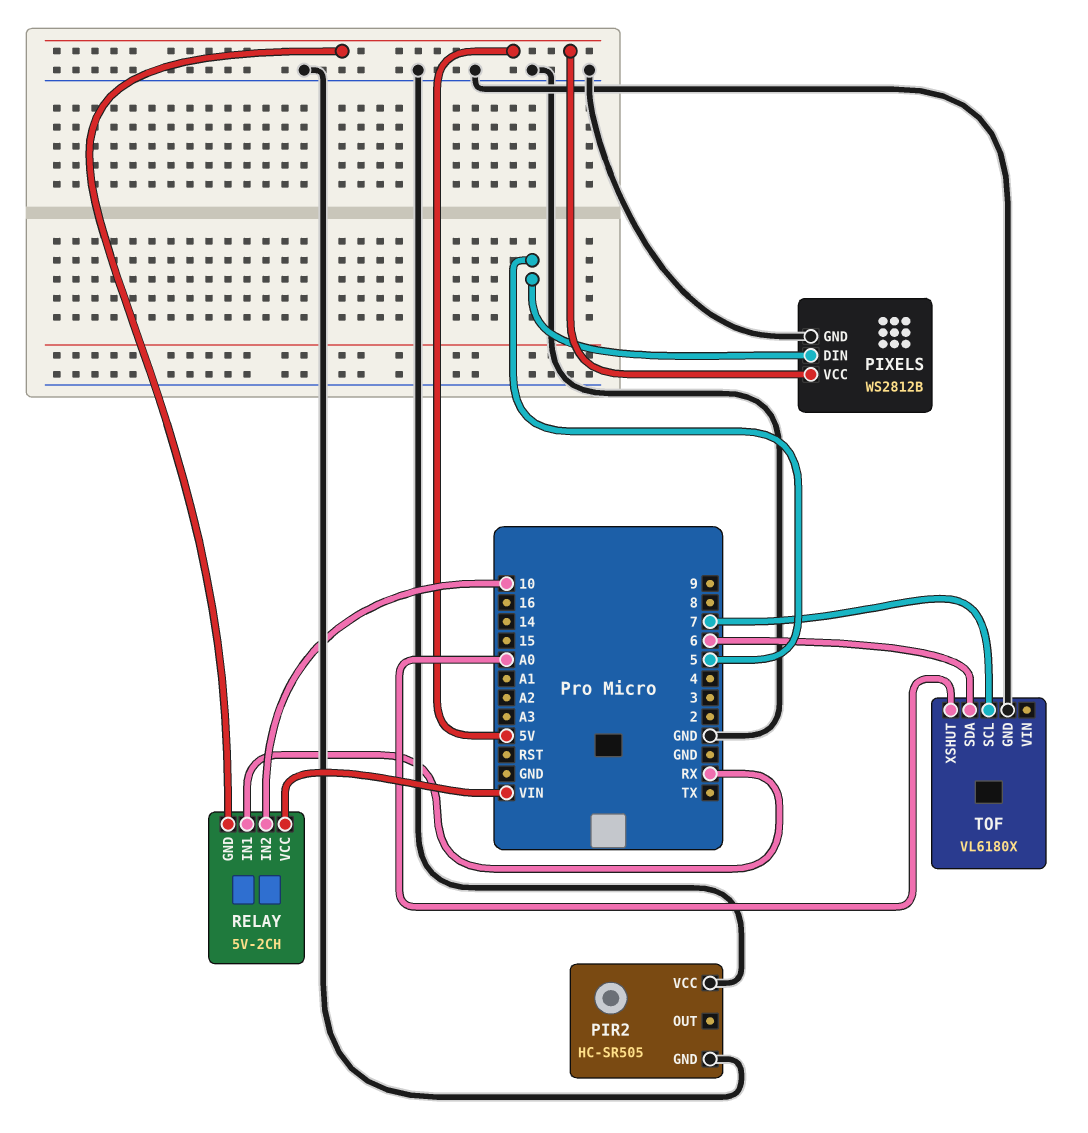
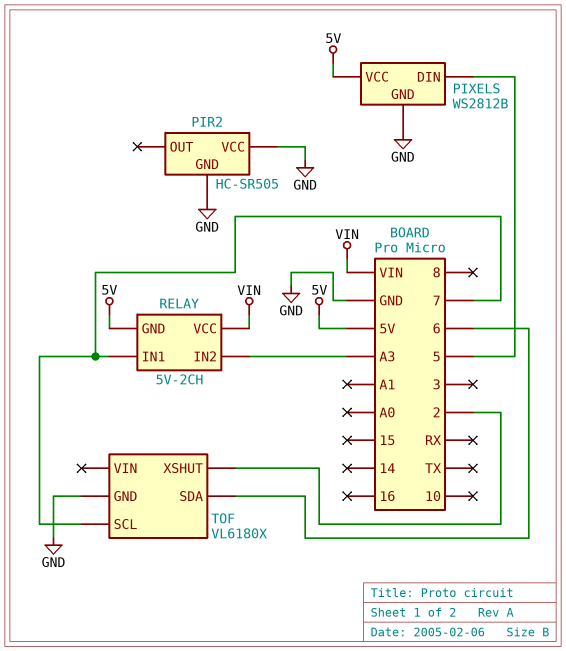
RELAY pin IN1: RX -> 7
RELAY pin IN2: 10 -> A3
TOF pin XSHUT: A0 -> 2

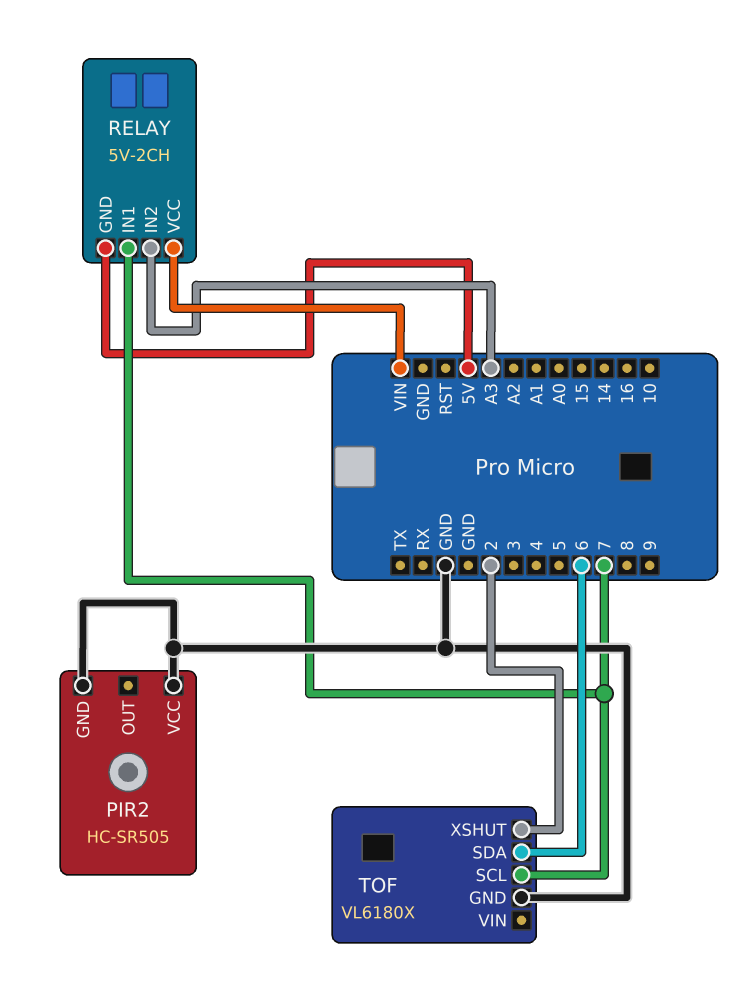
PIXELS: WS2812B -> none
PIXELS pin DIN: 5 -> none
PIXELS pin GND: GND -> none
PIXELS pin VCC: 5V -> none

